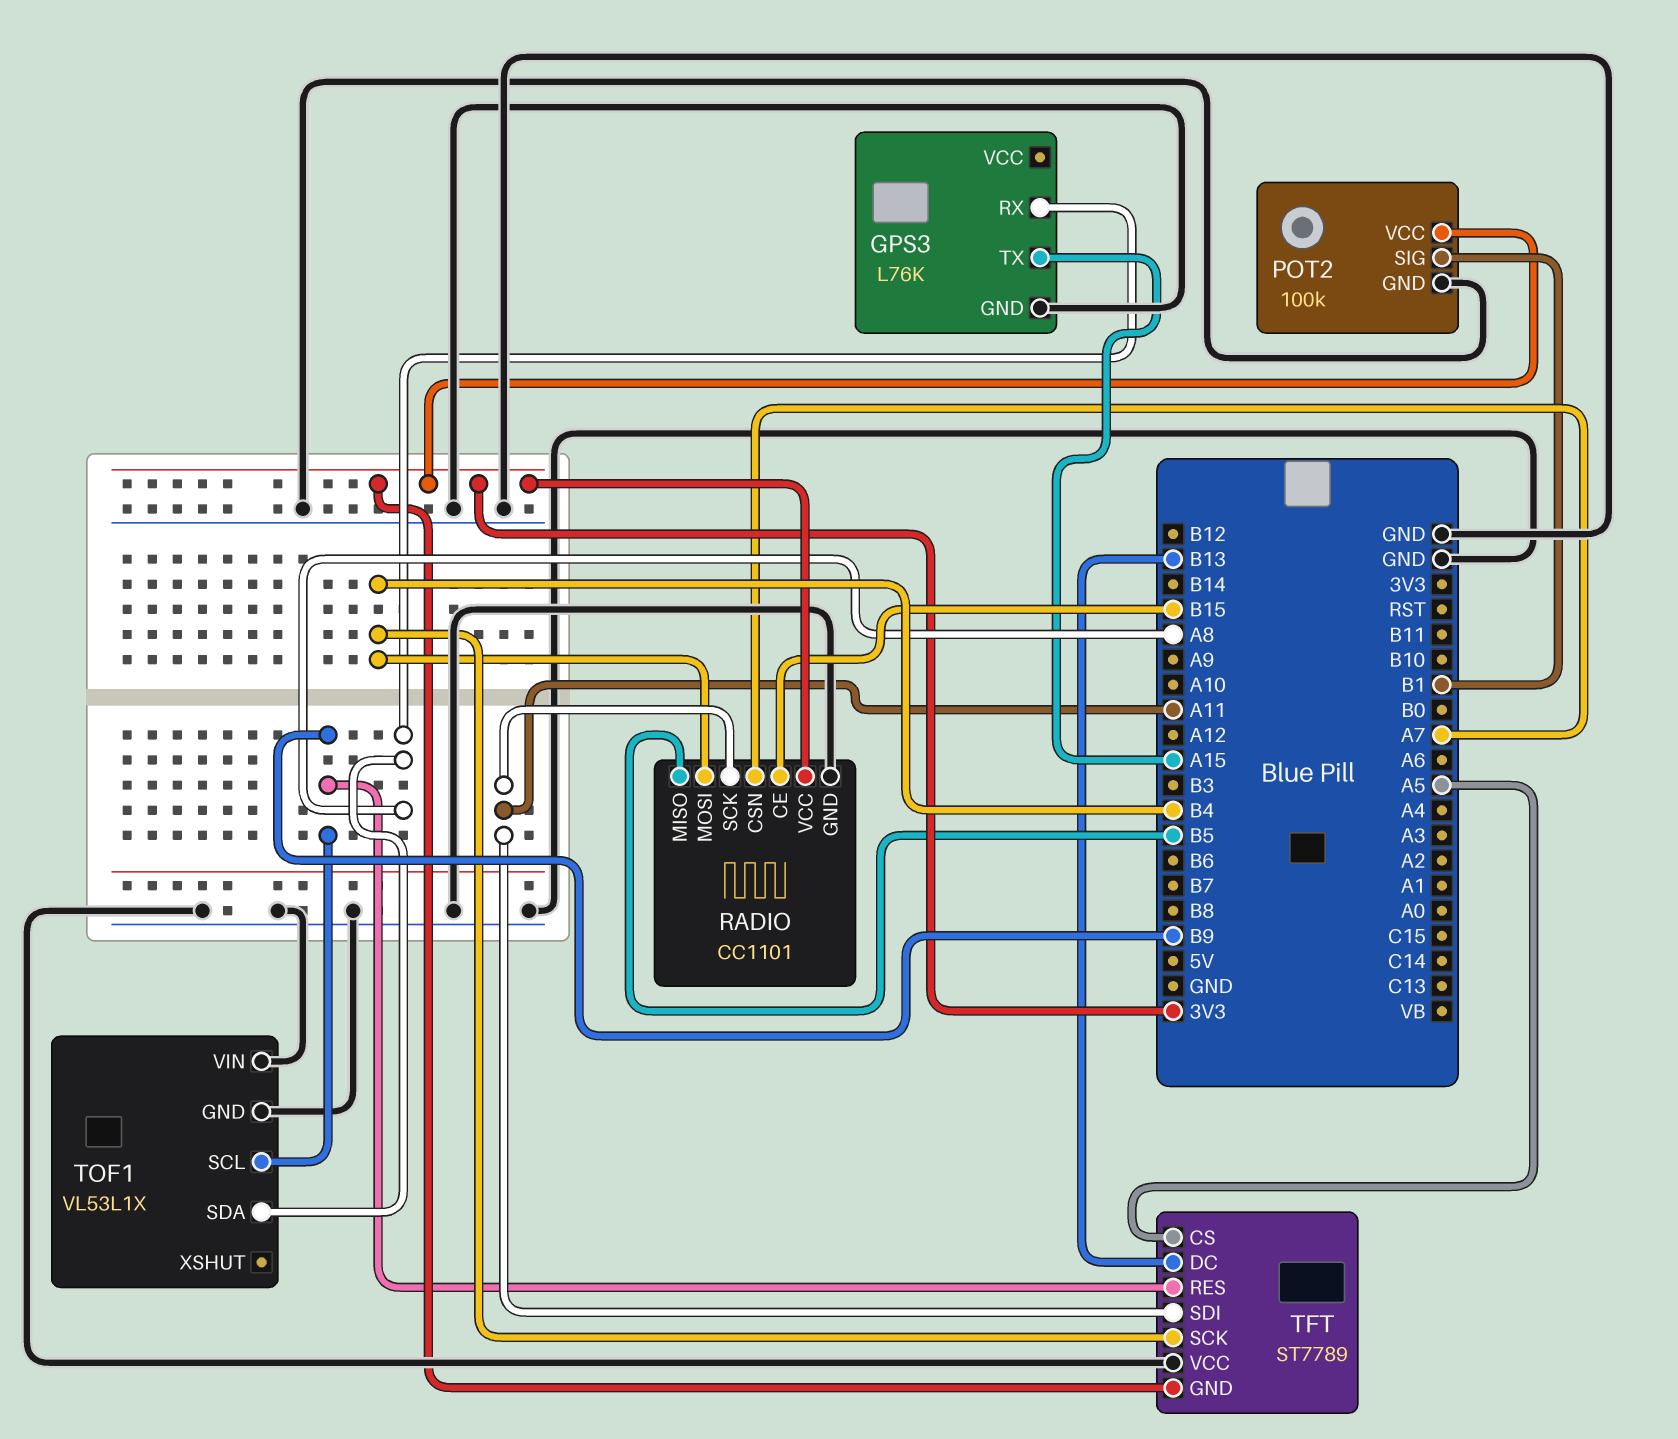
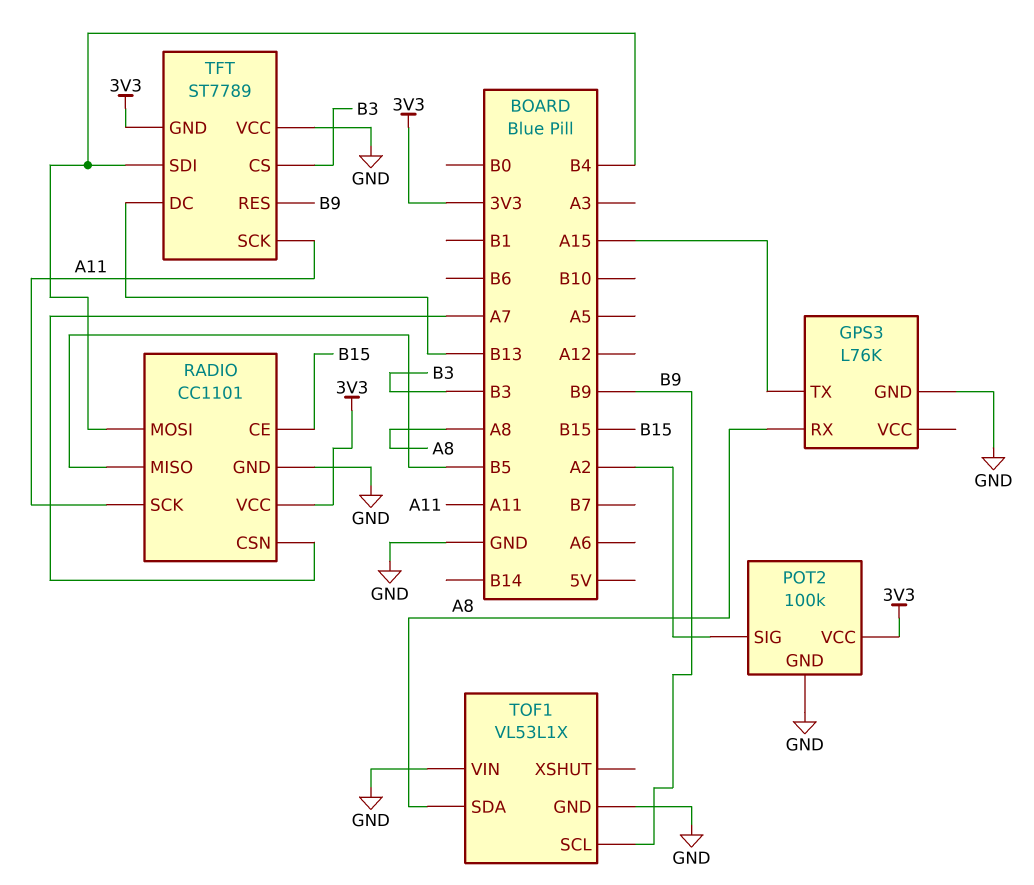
POT2 pin SIG: B1 -> A2
TFT pin CS: A5 -> B3
TFT pin SCK: B4 -> A11
TFT pin SDI: A11 -> B4

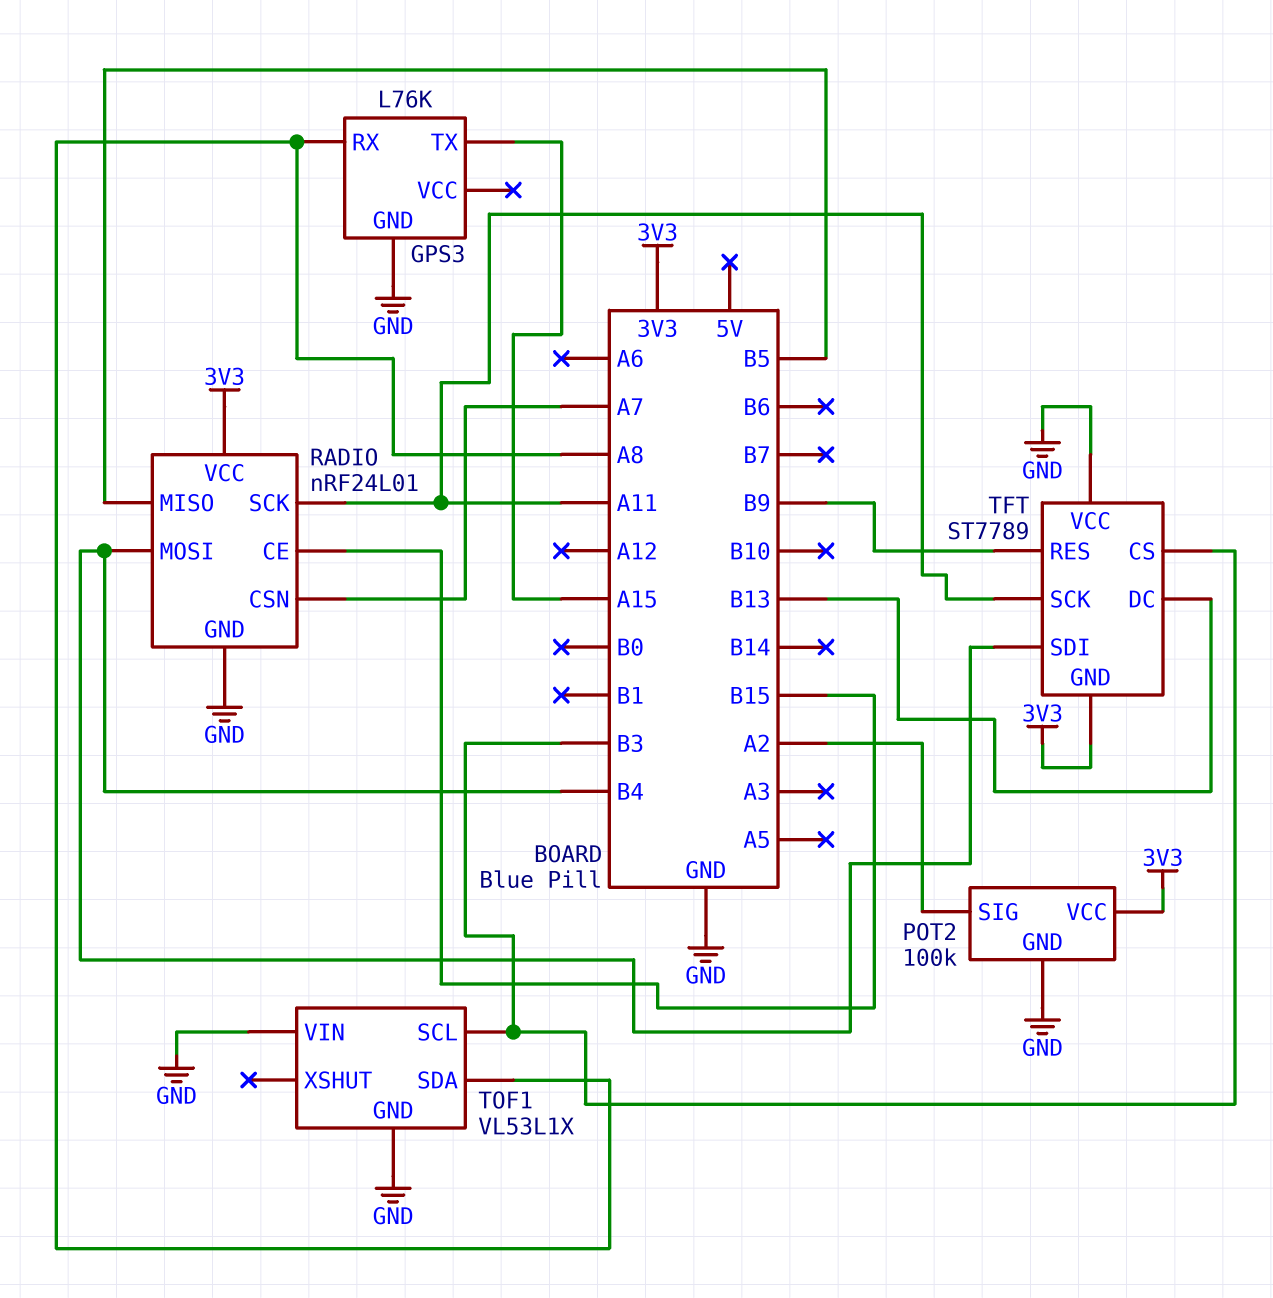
RADIO: CC1101 -> nRF24L01
TOF1 pin SCL: B9 -> B3

